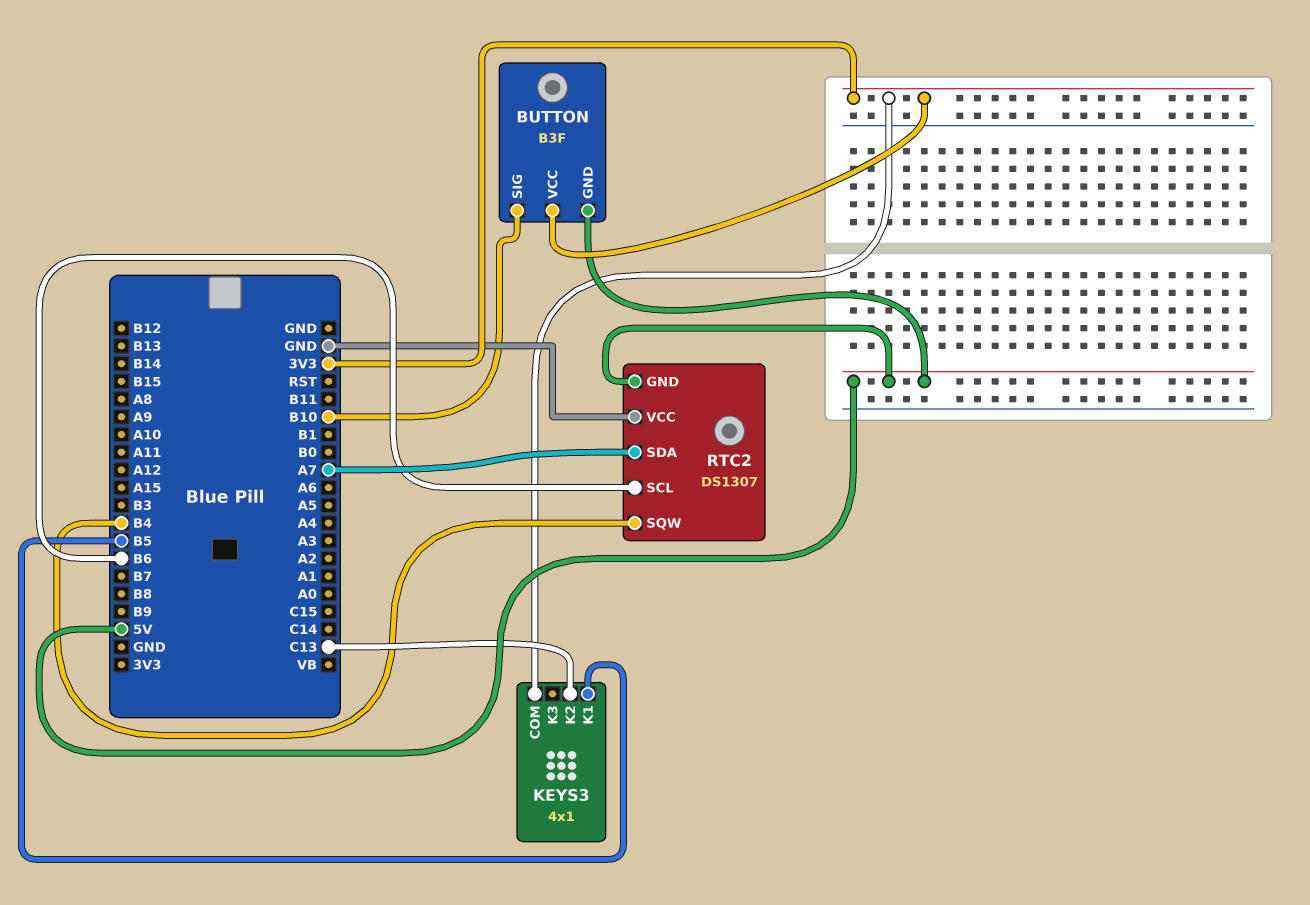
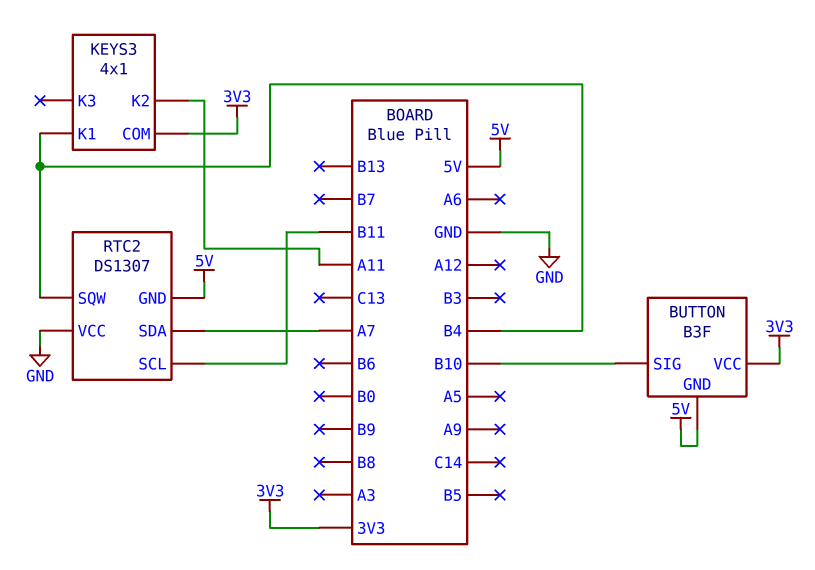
KEYS3 pin K1: B5 -> B4
KEYS3 pin K2: C13 -> A11
RTC2 pin SCL: B6 -> B11

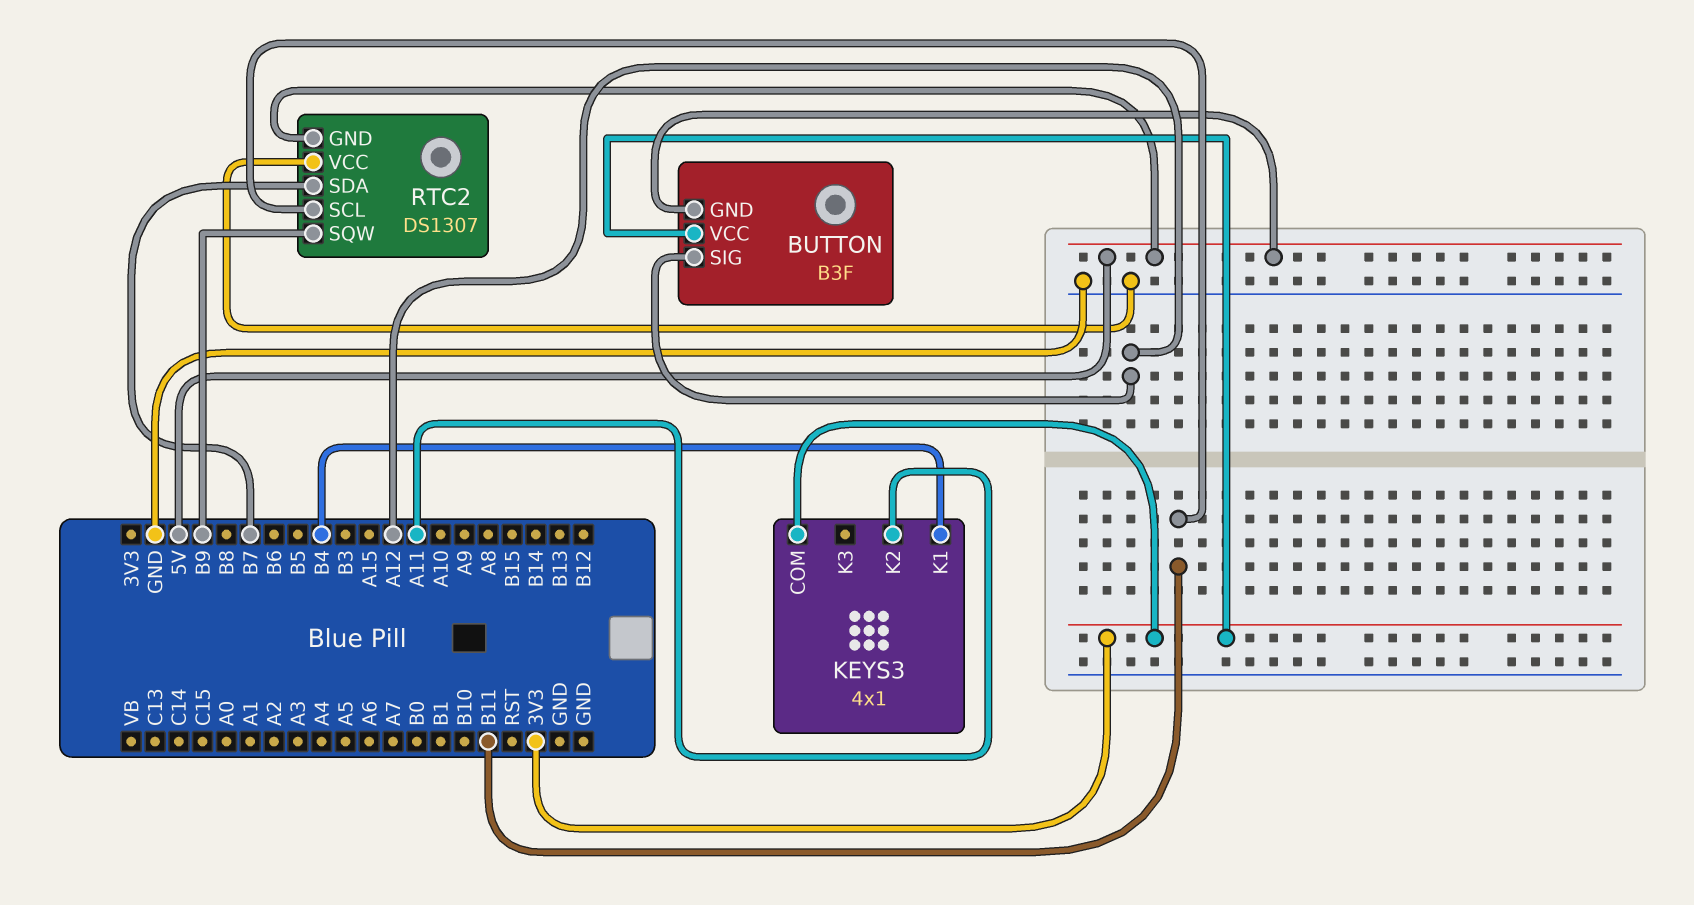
BUTTON pin SIG: B10 -> A12
RTC2 pin SDA: A7 -> B7
RTC2 pin SQW: B4 -> B9

